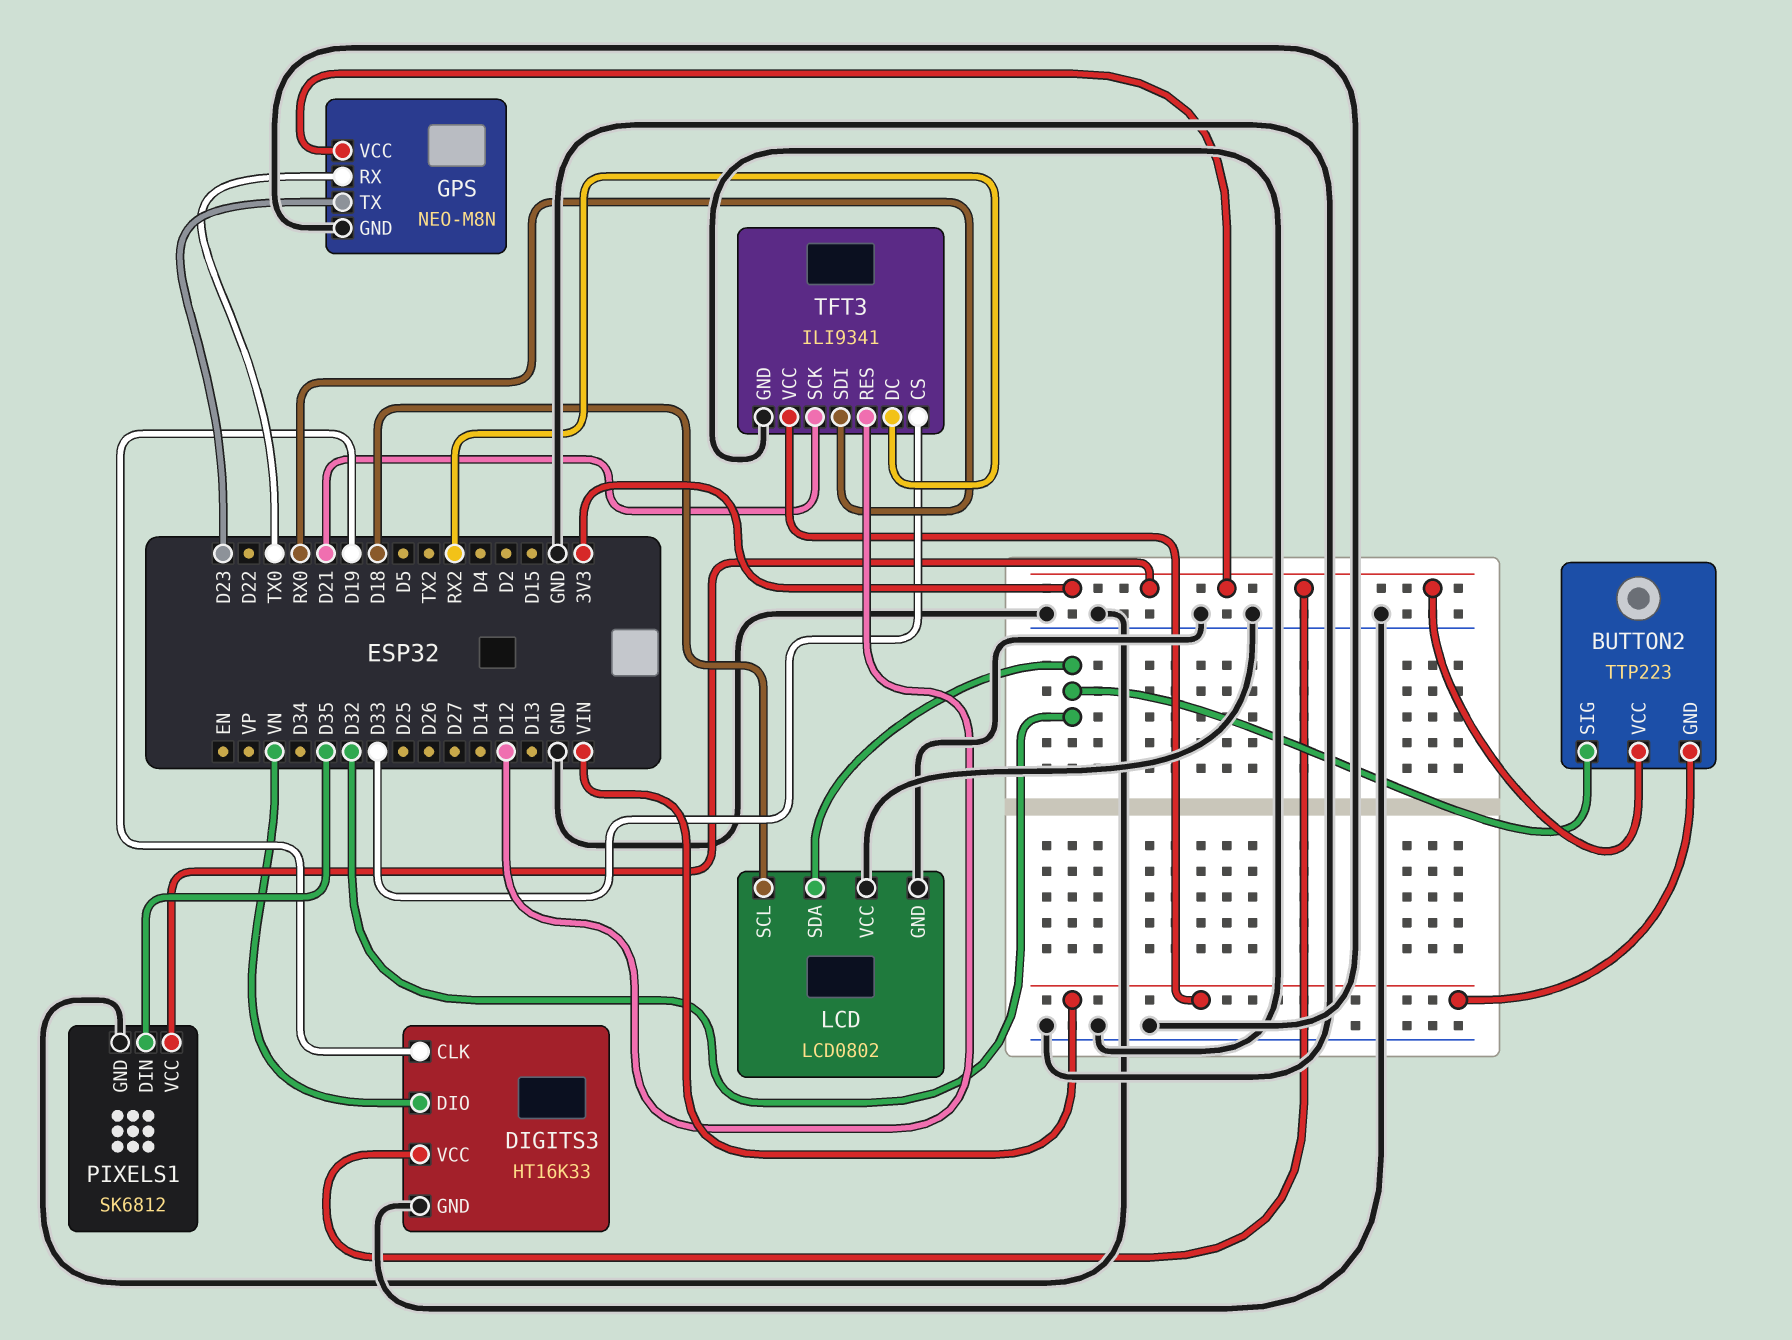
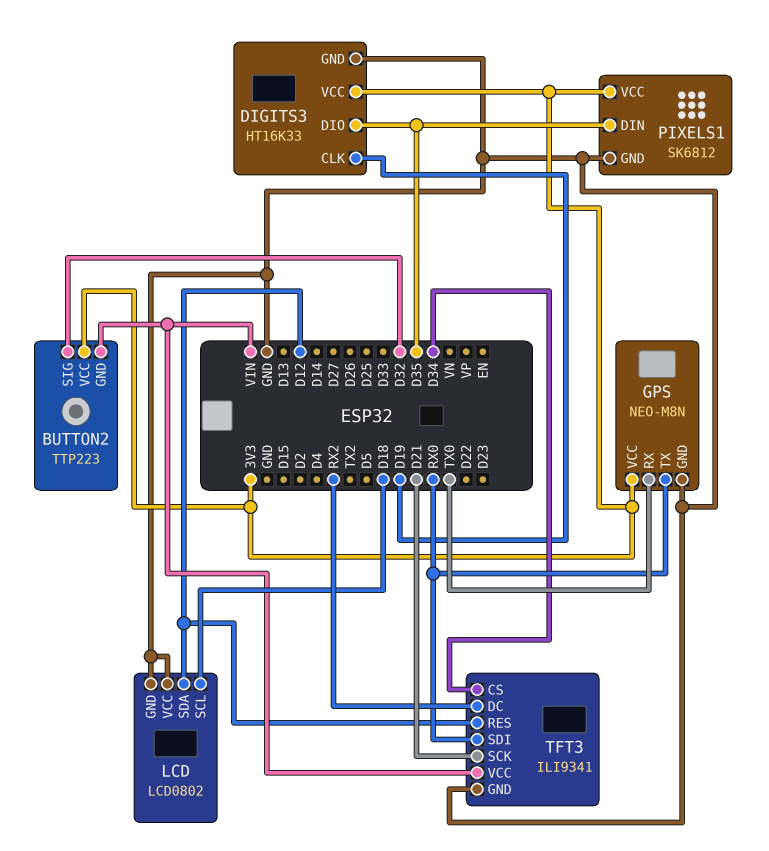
DIGITS3 pin DIO: VN -> D35
GPS pin TX: D23 -> RX0
LCD pin SDA: D32 -> D12
TFT3 pin CS: D33 -> D34

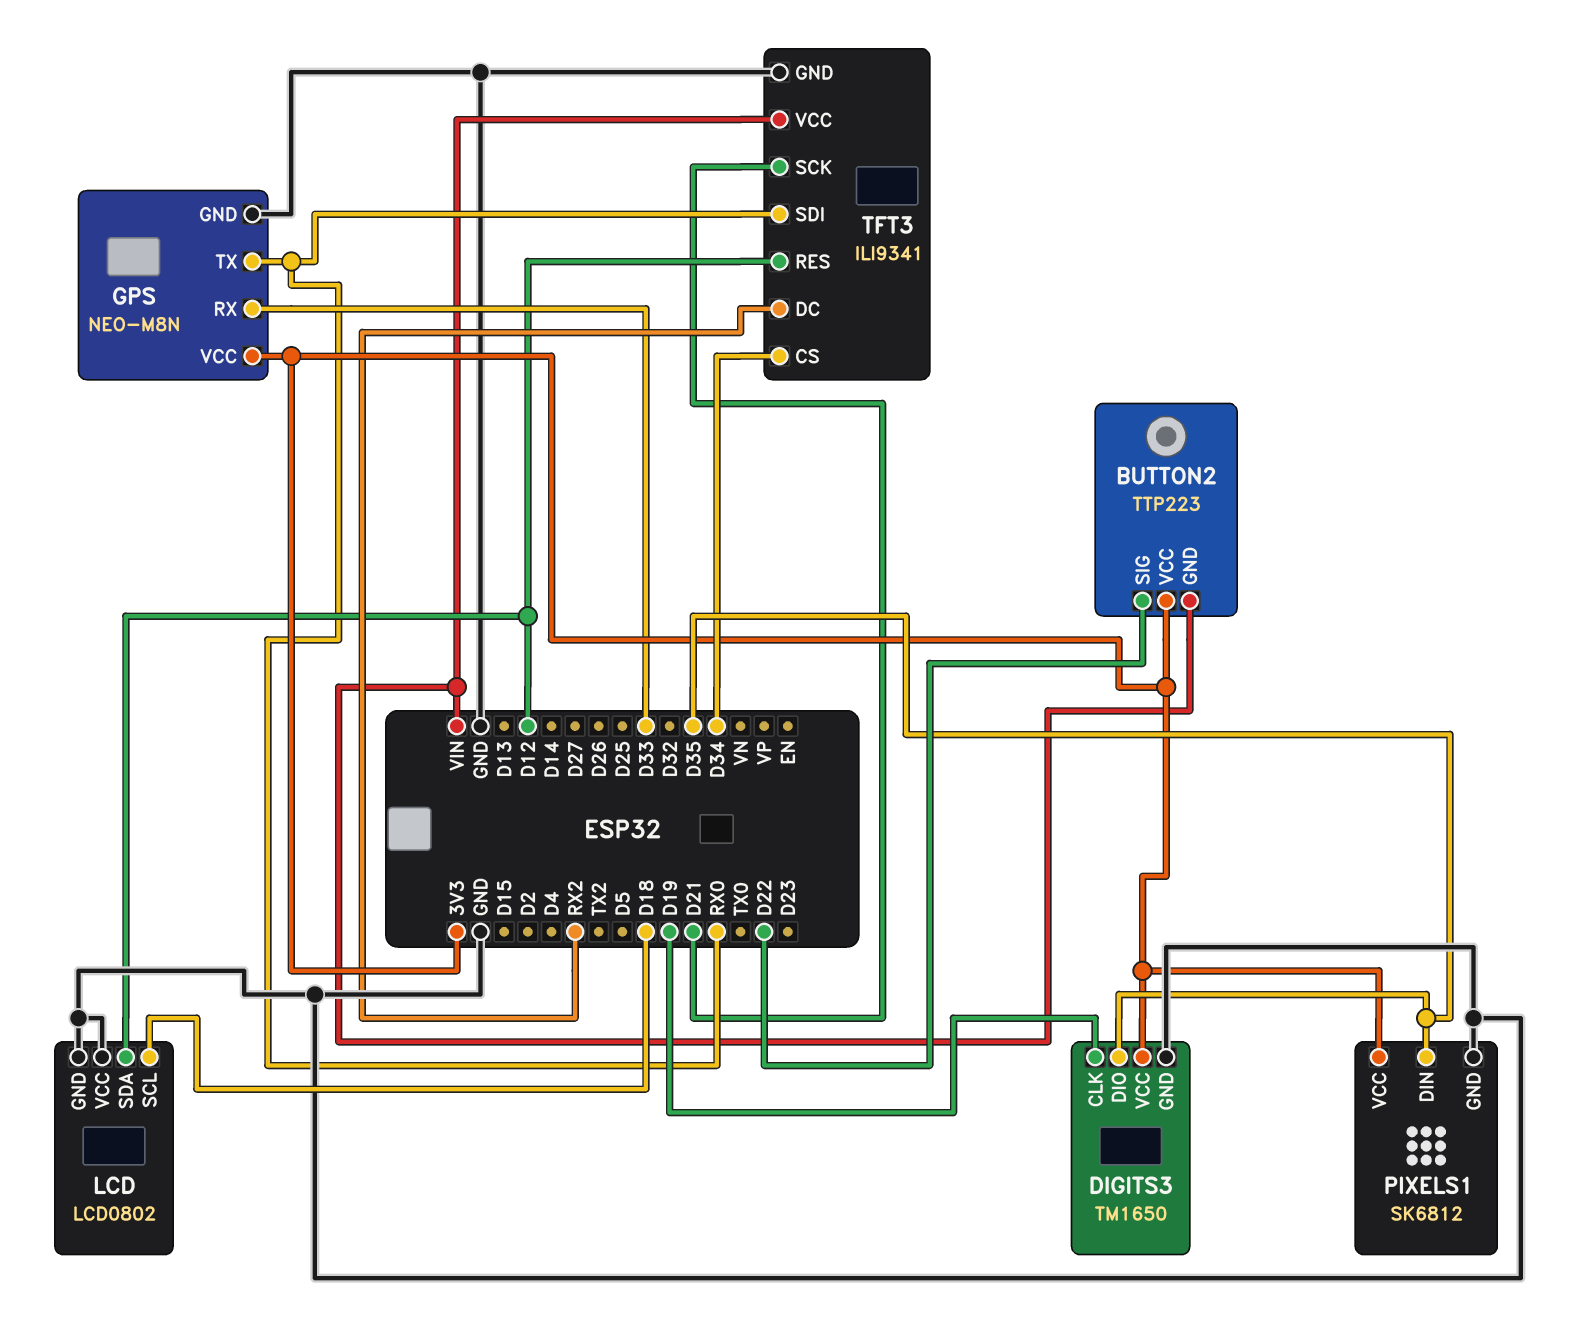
BUTTON2 pin SIG: D32 -> D22
DIGITS3: HT16K33 -> TM1650
GPS pin RX: TX0 -> D33

